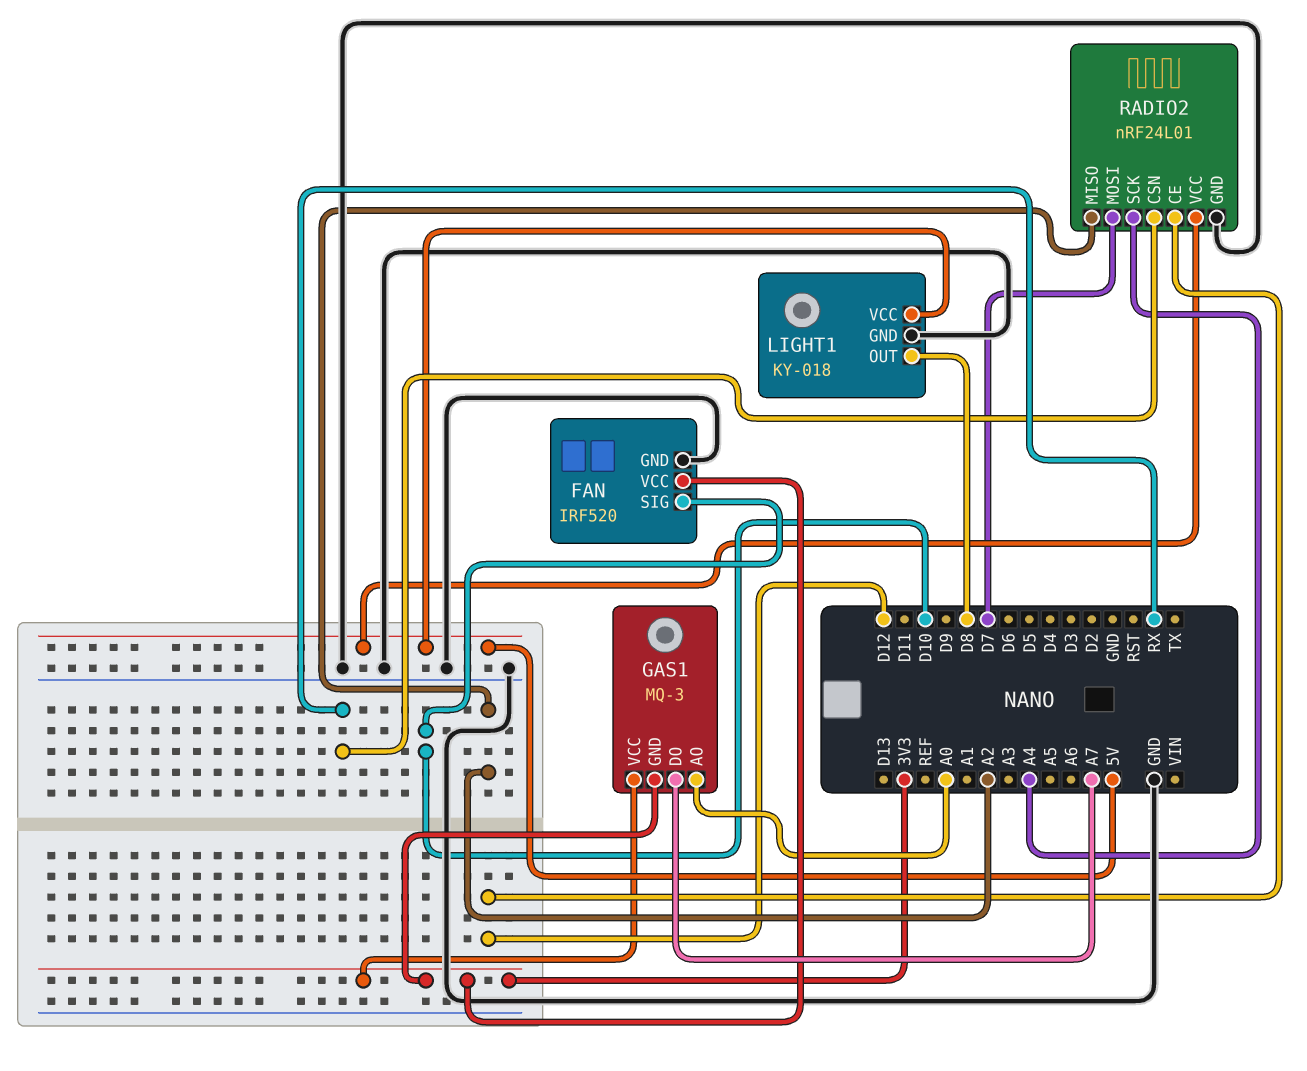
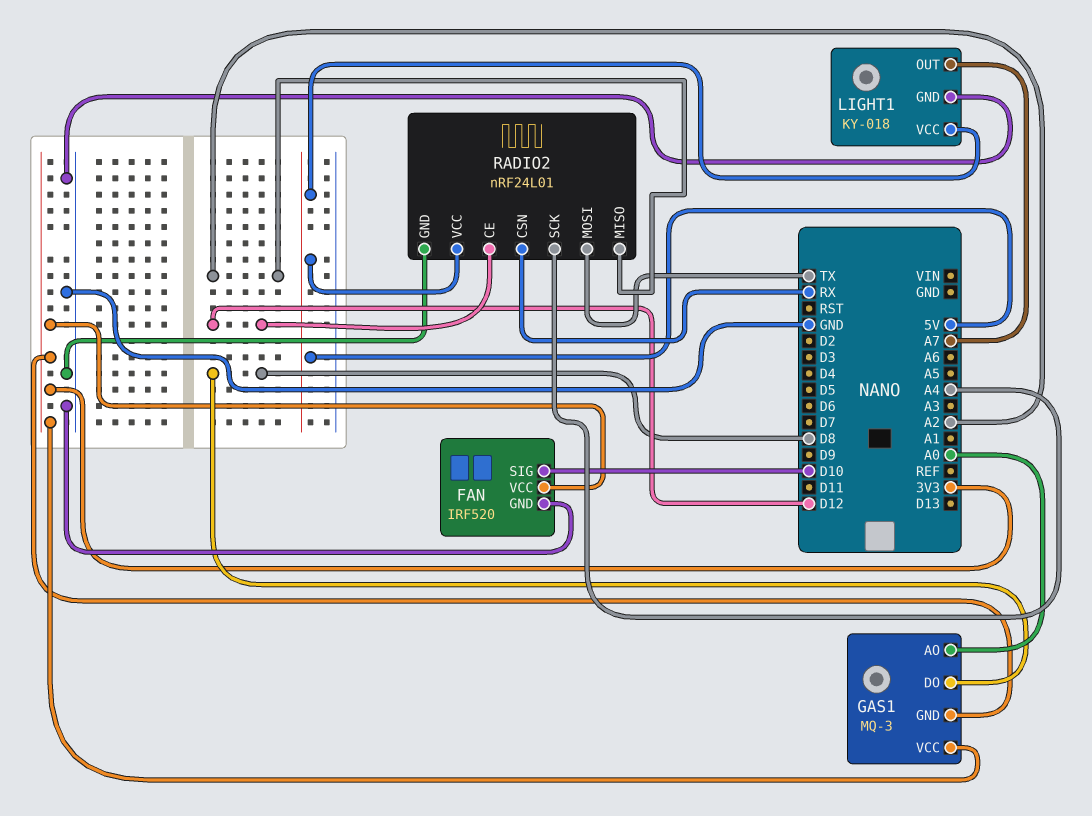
GAS1 pin DO: A7 -> D8
LIGHT1 pin OUT: D8 -> A7
RADIO2 pin MOSI: D7 -> TX

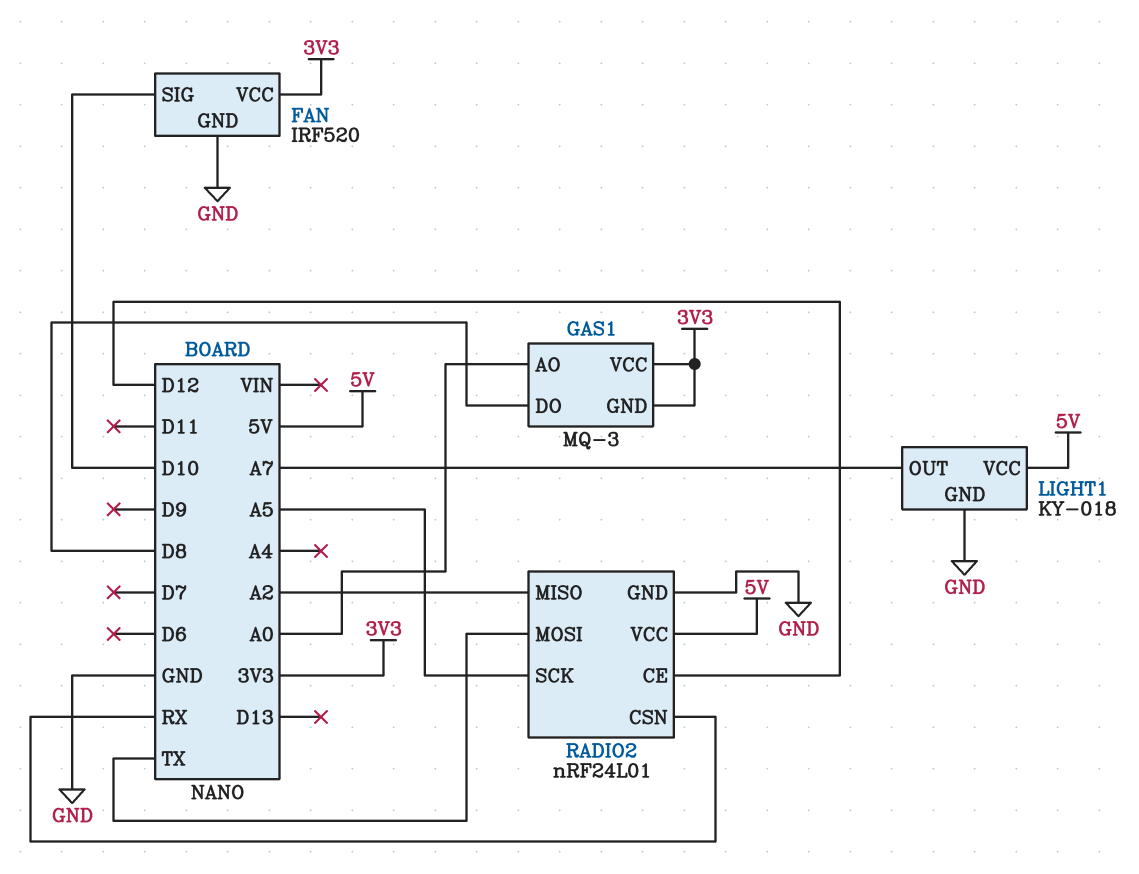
RADIO2 pin SCK: A4 -> A5

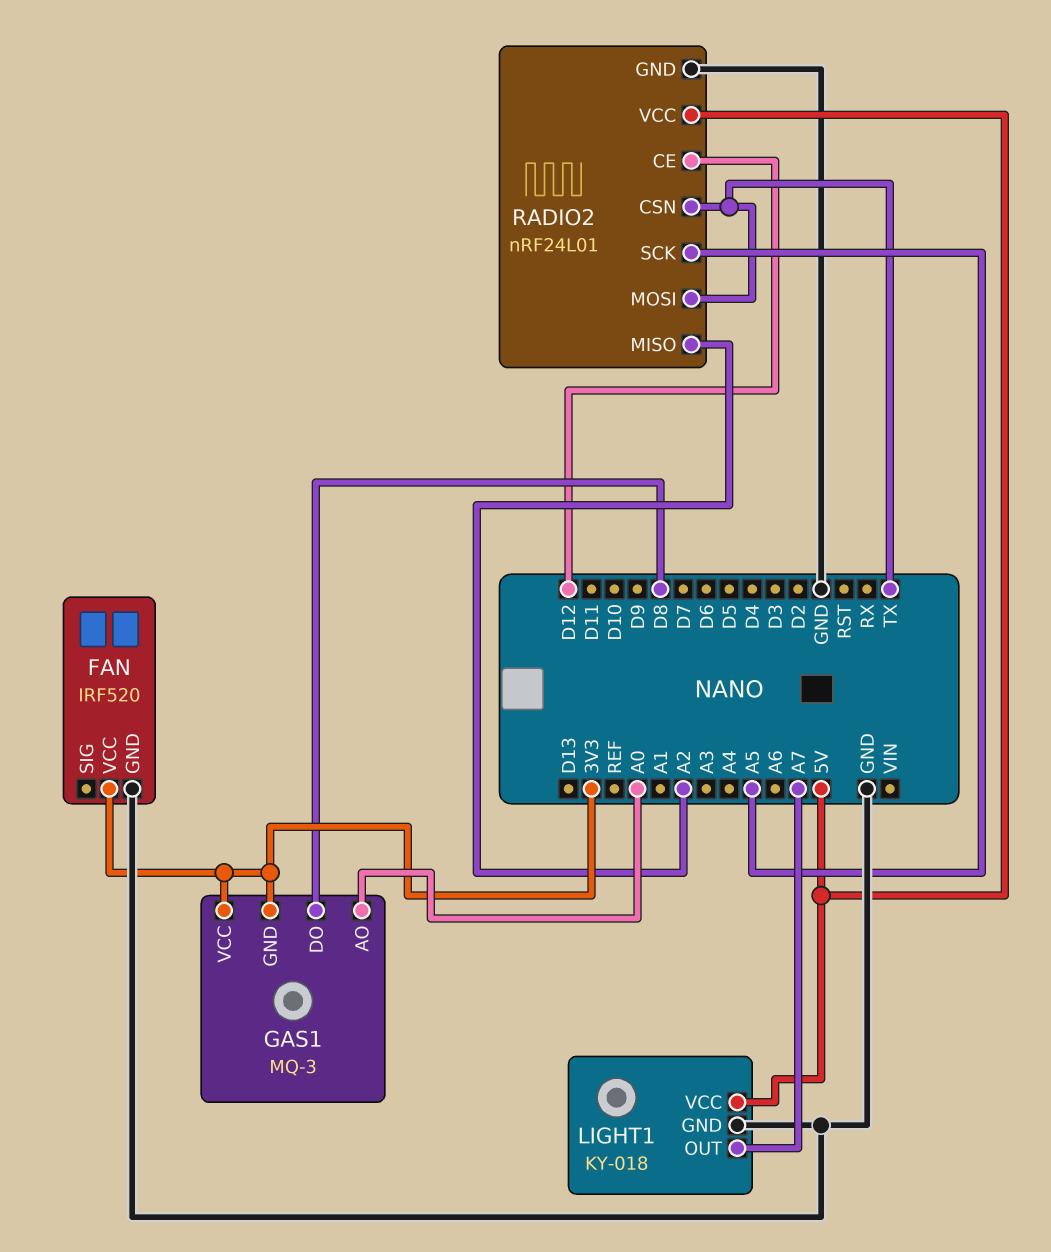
FAN pin SIG: D10 -> none
RADIO2 pin CSN: RX -> TX

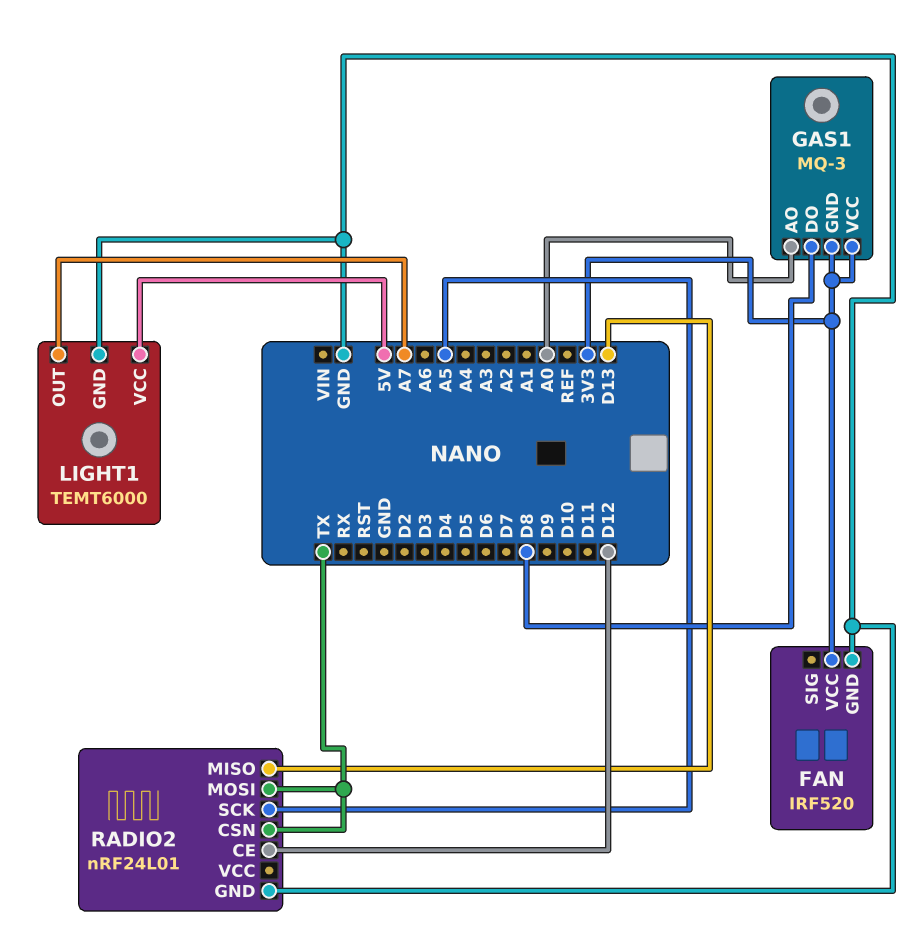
LIGHT1: KY-018 -> TEMT6000
RADIO2 pin MISO: A2 -> D13
RADIO2 pin VCC: 5V -> none

